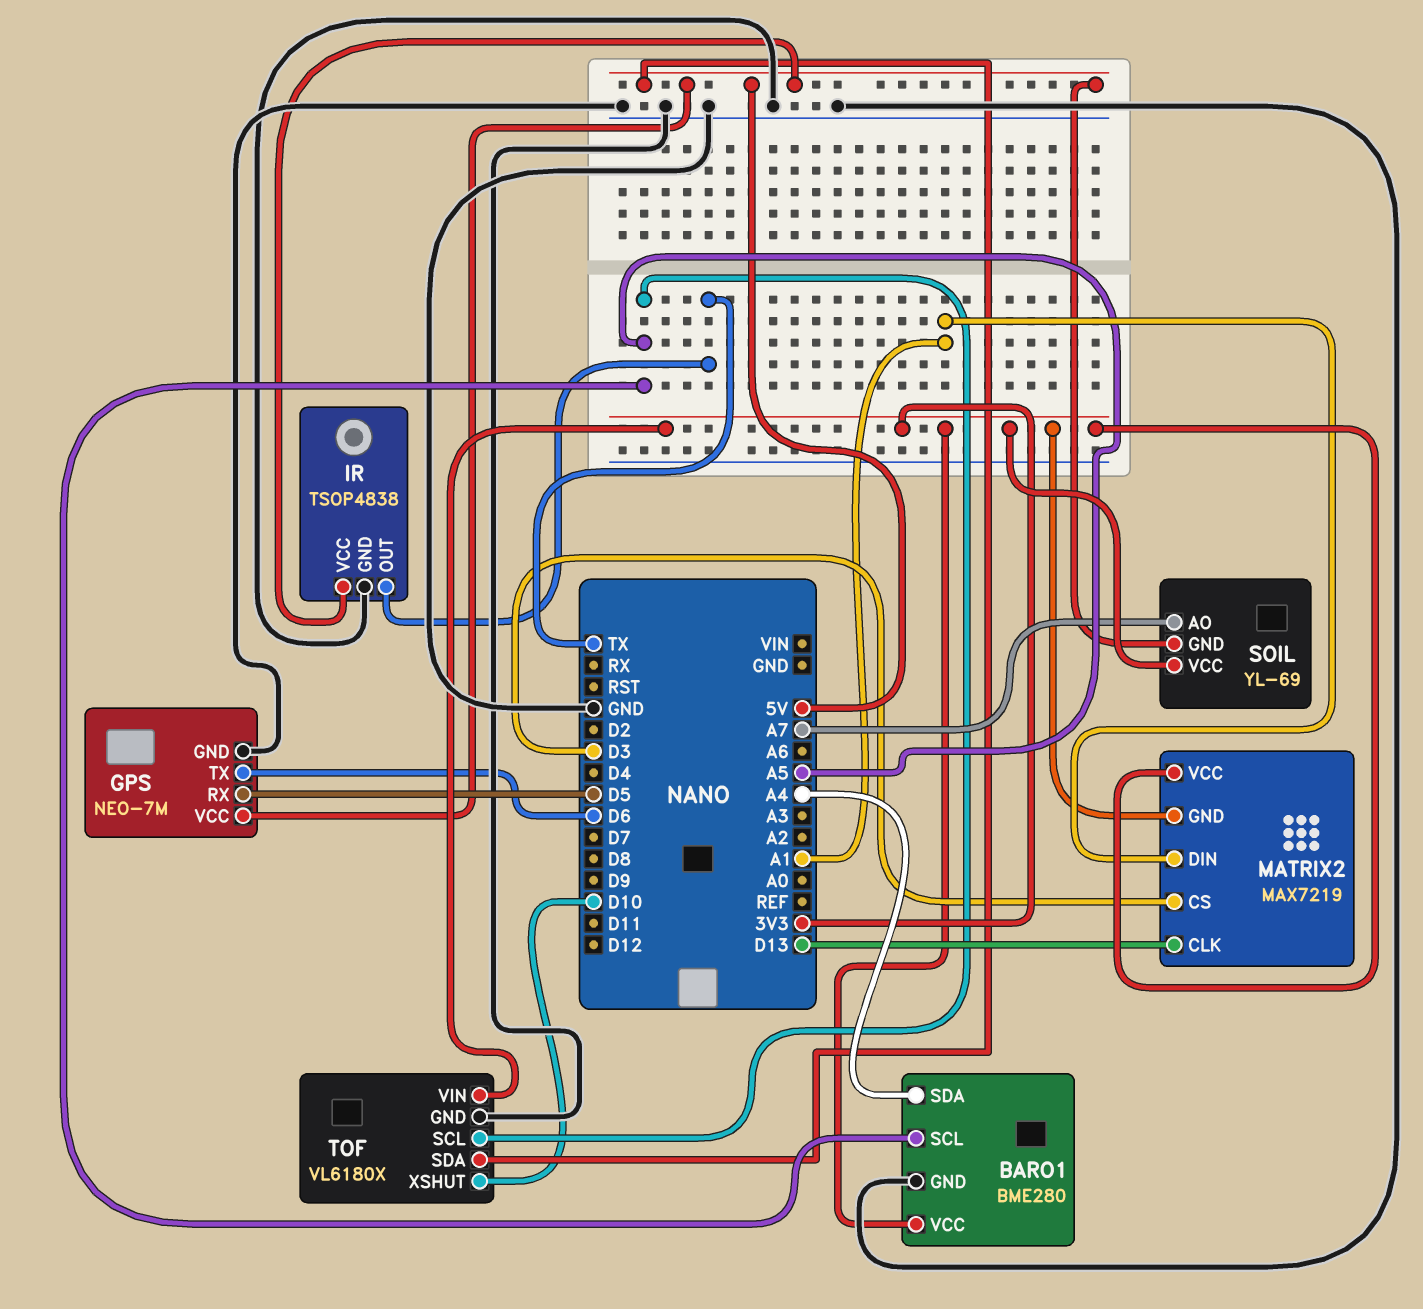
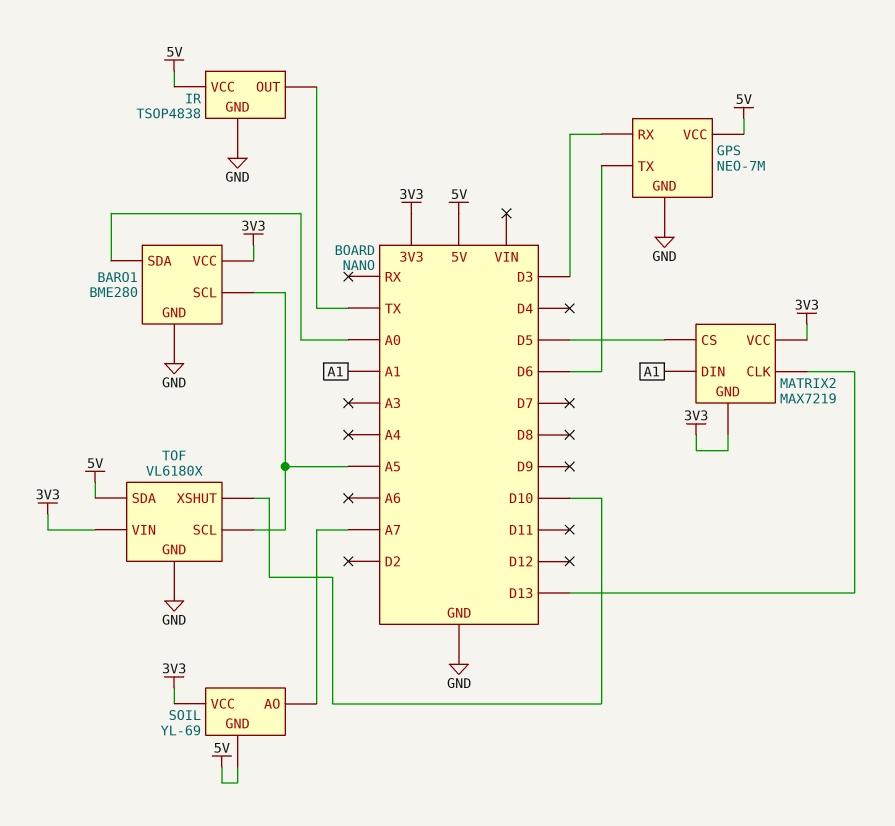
BARO1 pin SDA: A4 -> A0
GPS pin RX: D5 -> D3
MATRIX2 pin CS: D3 -> D5

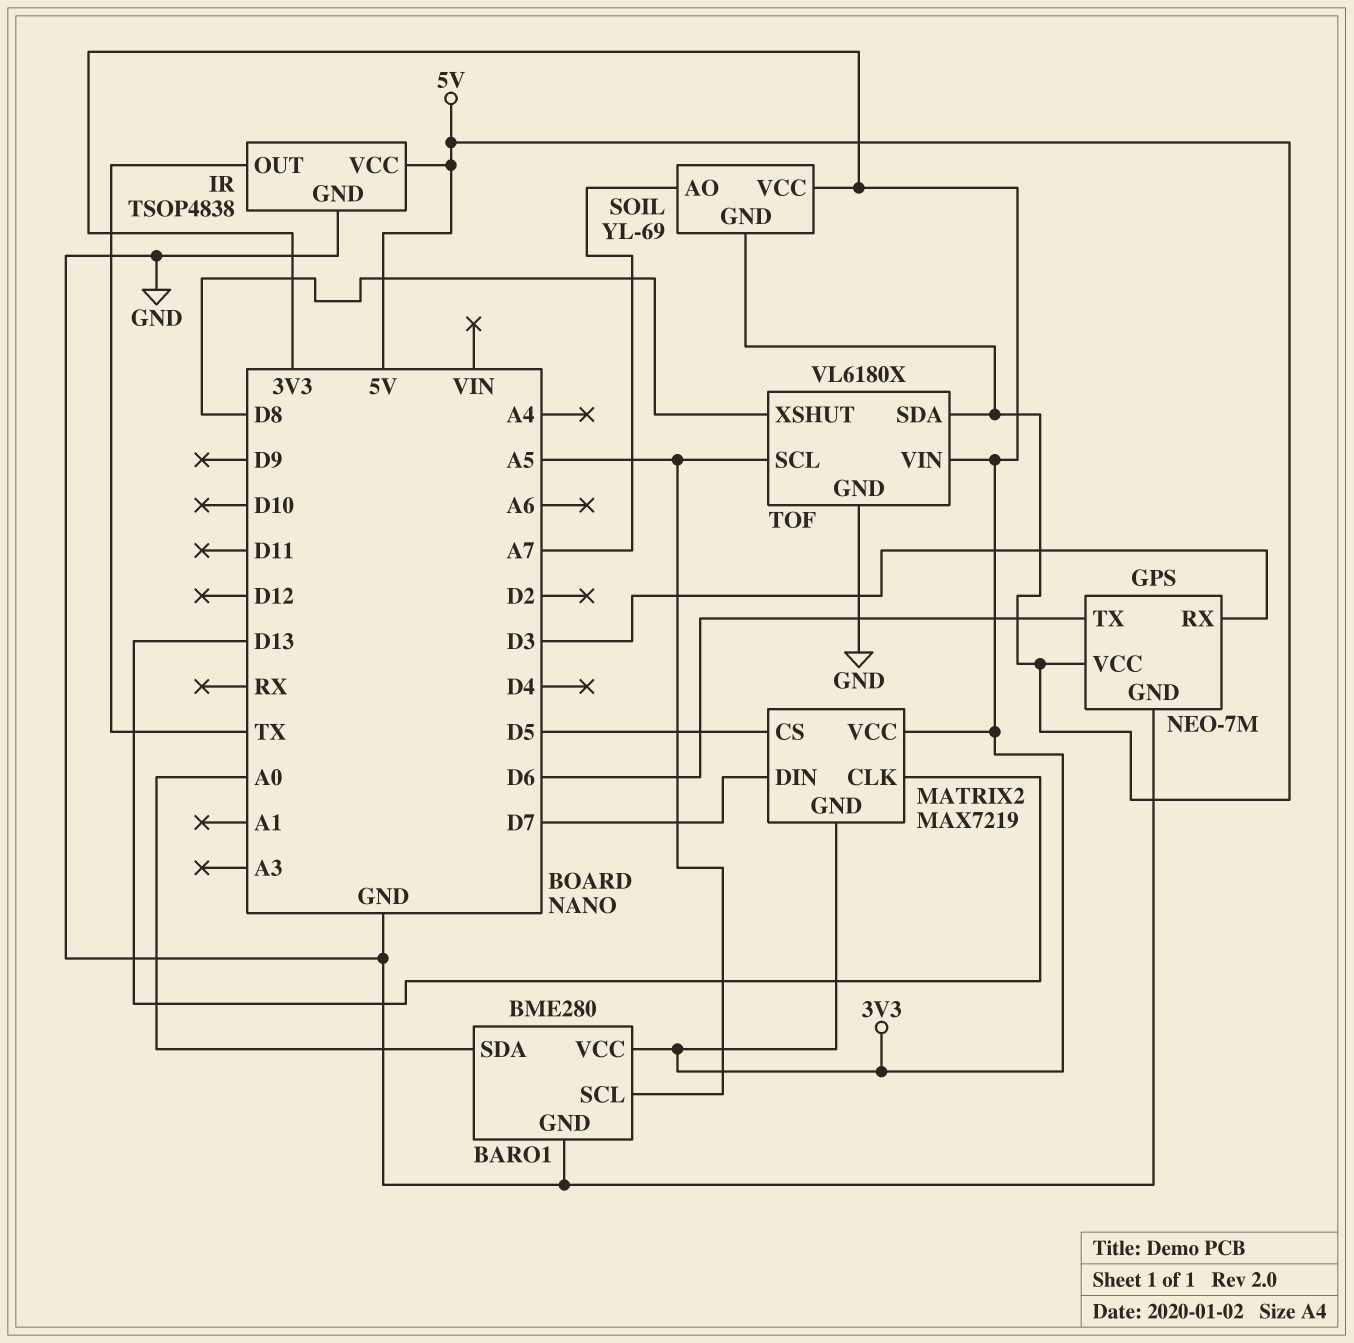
MATRIX2 pin DIN: A1 -> D7
TOF pin XSHUT: D10 -> D8

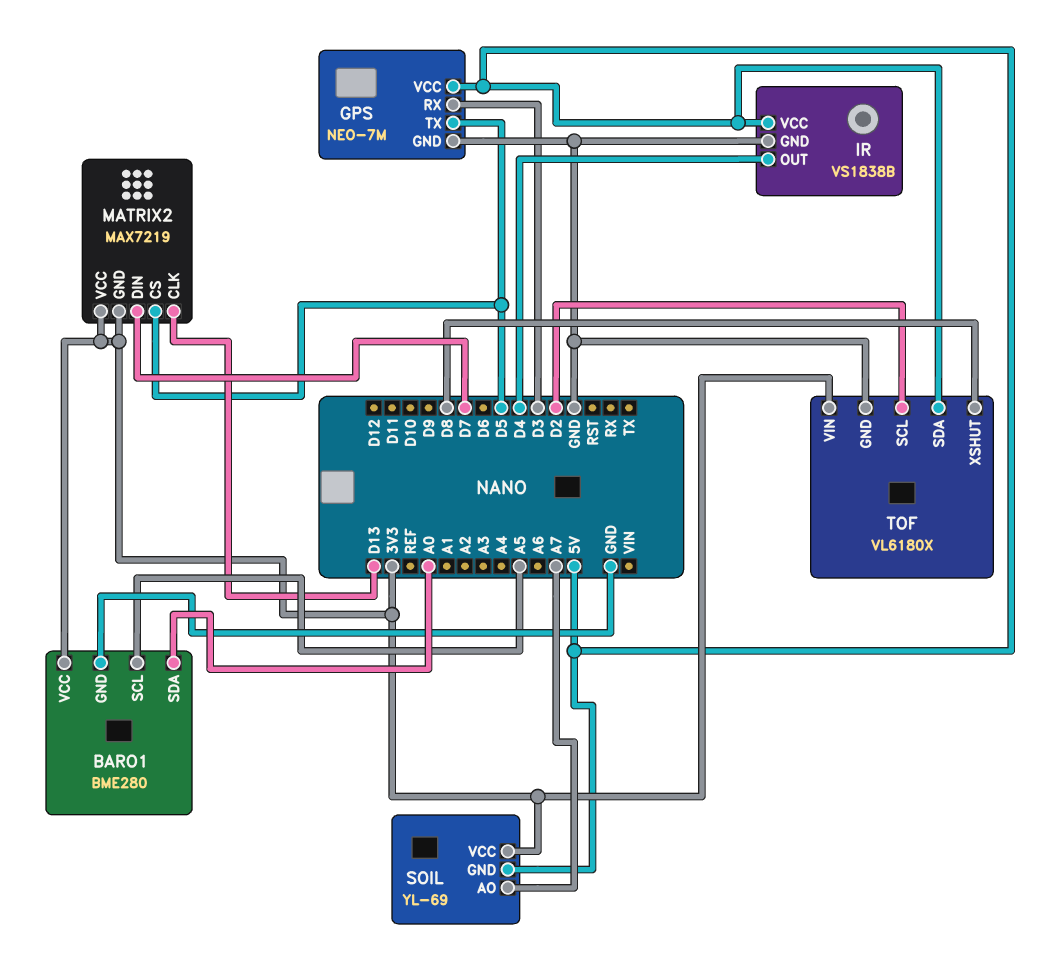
GPS pin TX: D6 -> D5
IR: TSOP4838 -> VS1838B
IR pin OUT: TX -> D4
TOF pin SCL: A5 -> D2

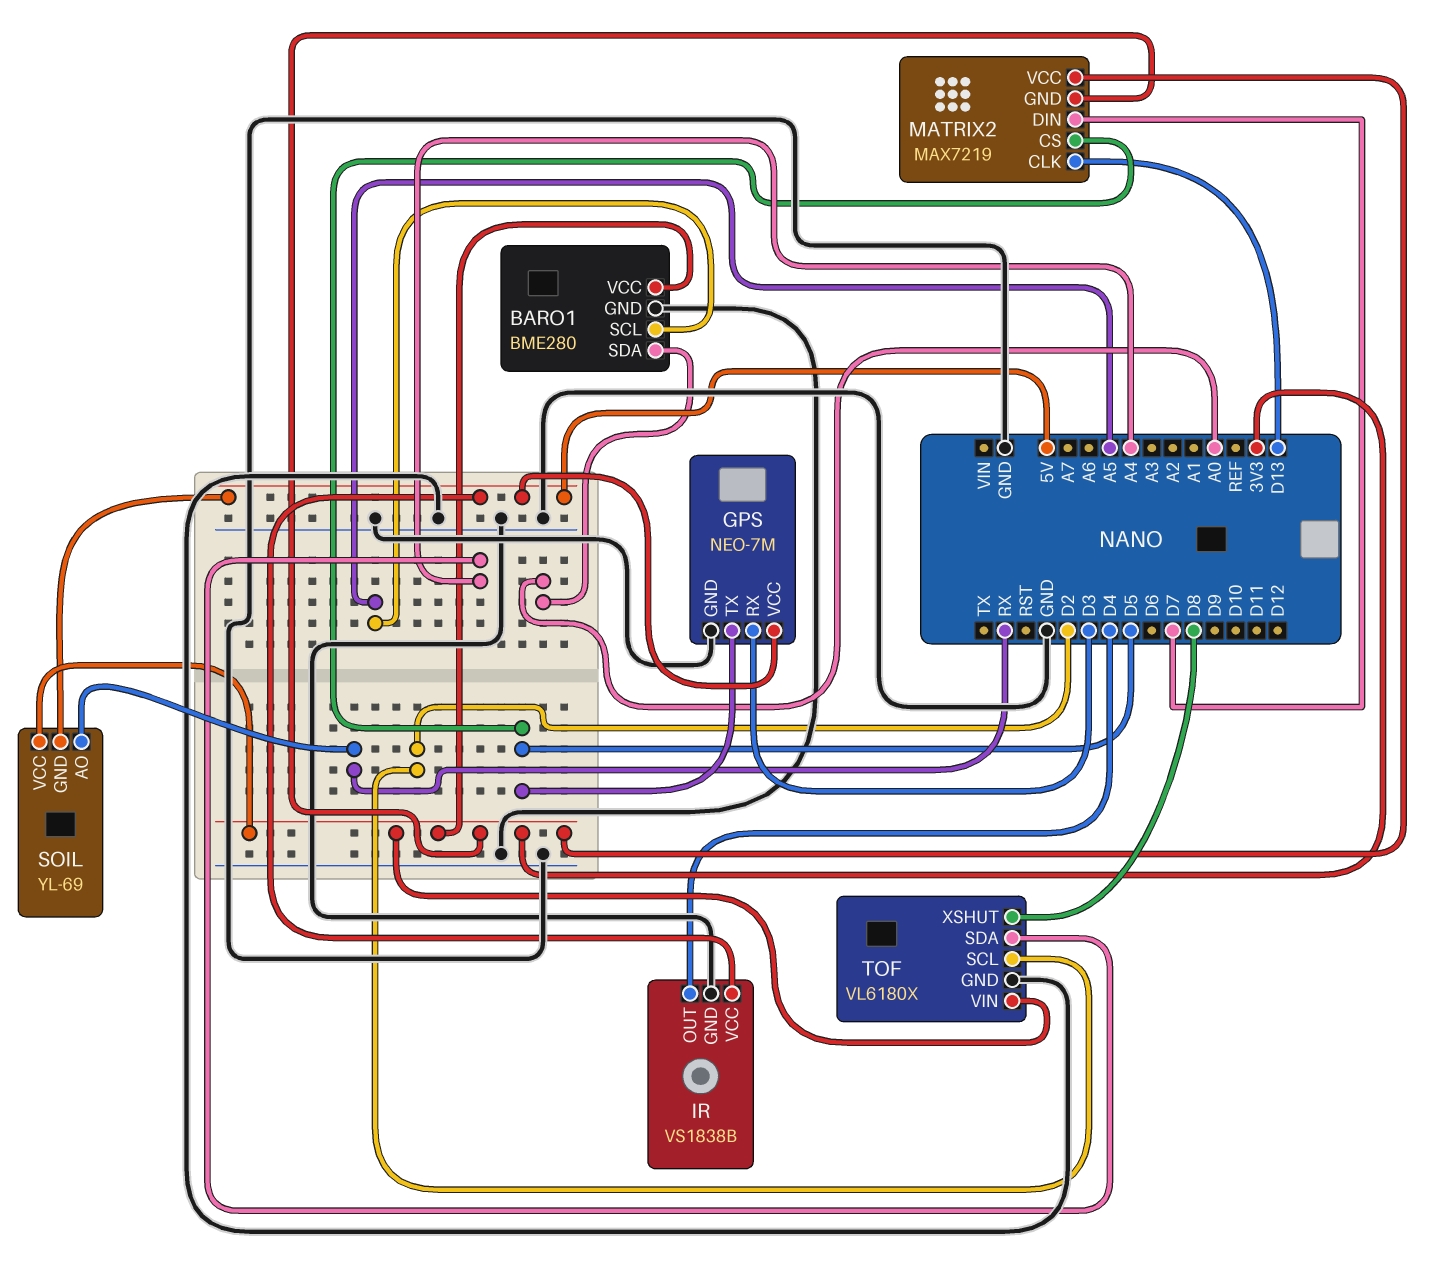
SOIL pin AO: A7 -> RX
TOF pin SDA: 5V -> A4

